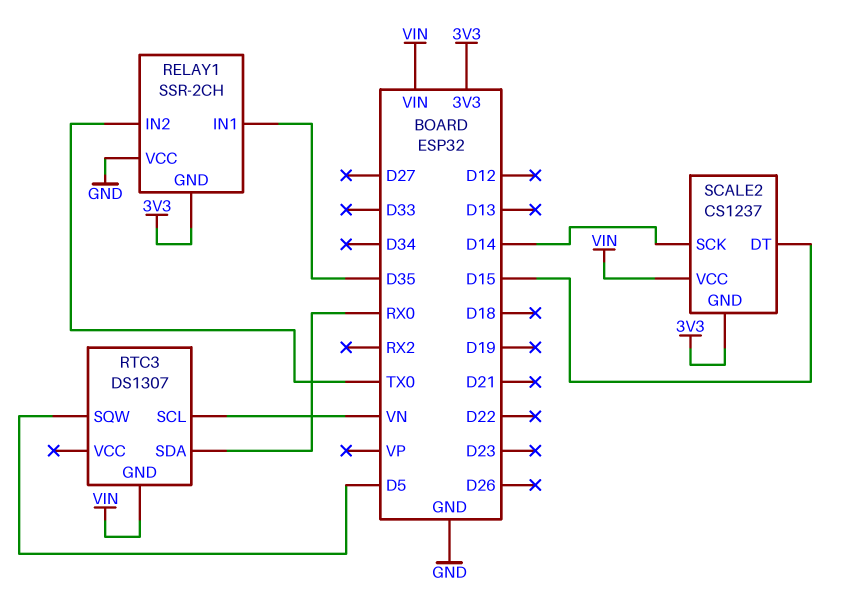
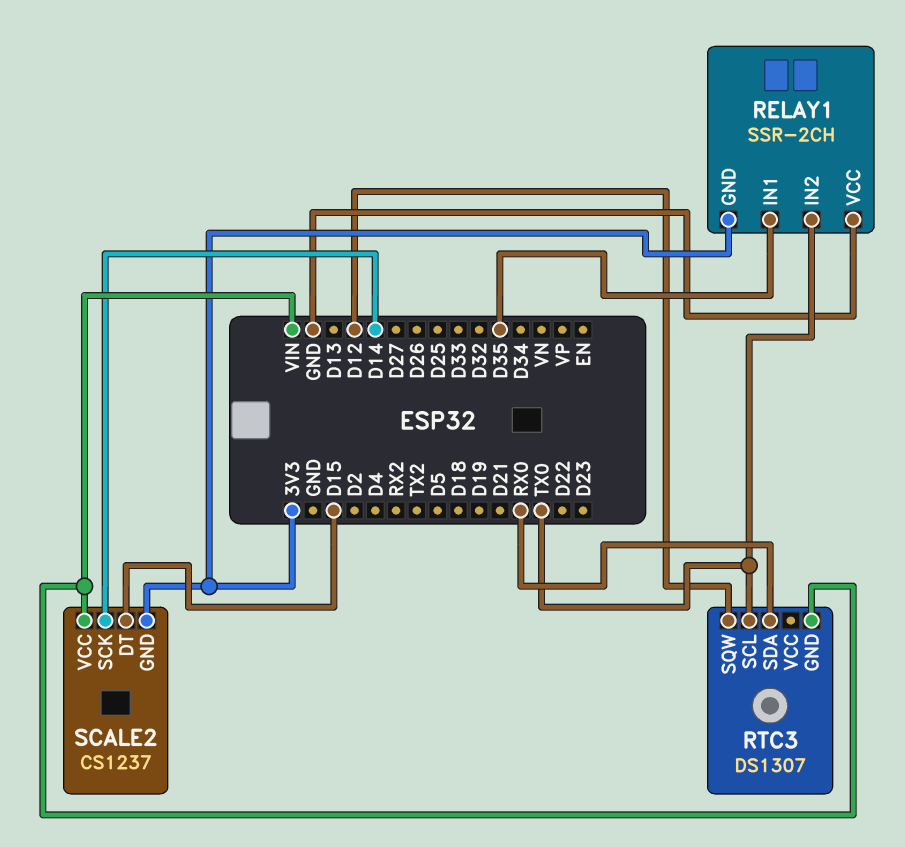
RTC3 pin SCL: VN -> TX0
RTC3 pin SQW: D5 -> D12

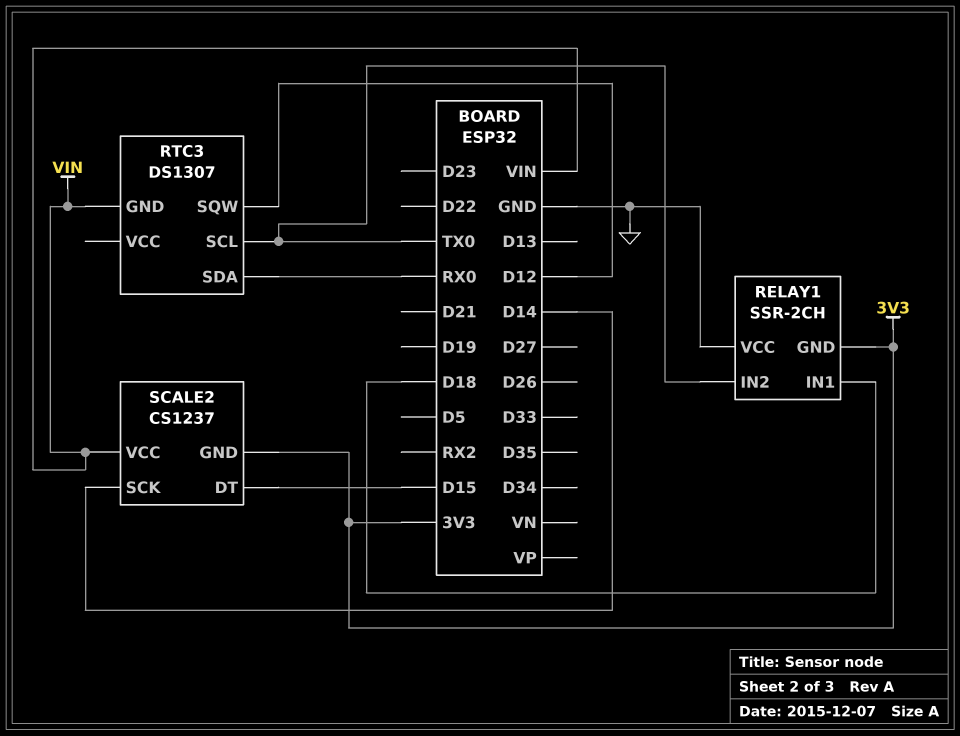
RELAY1 pin IN1: D35 -> D18

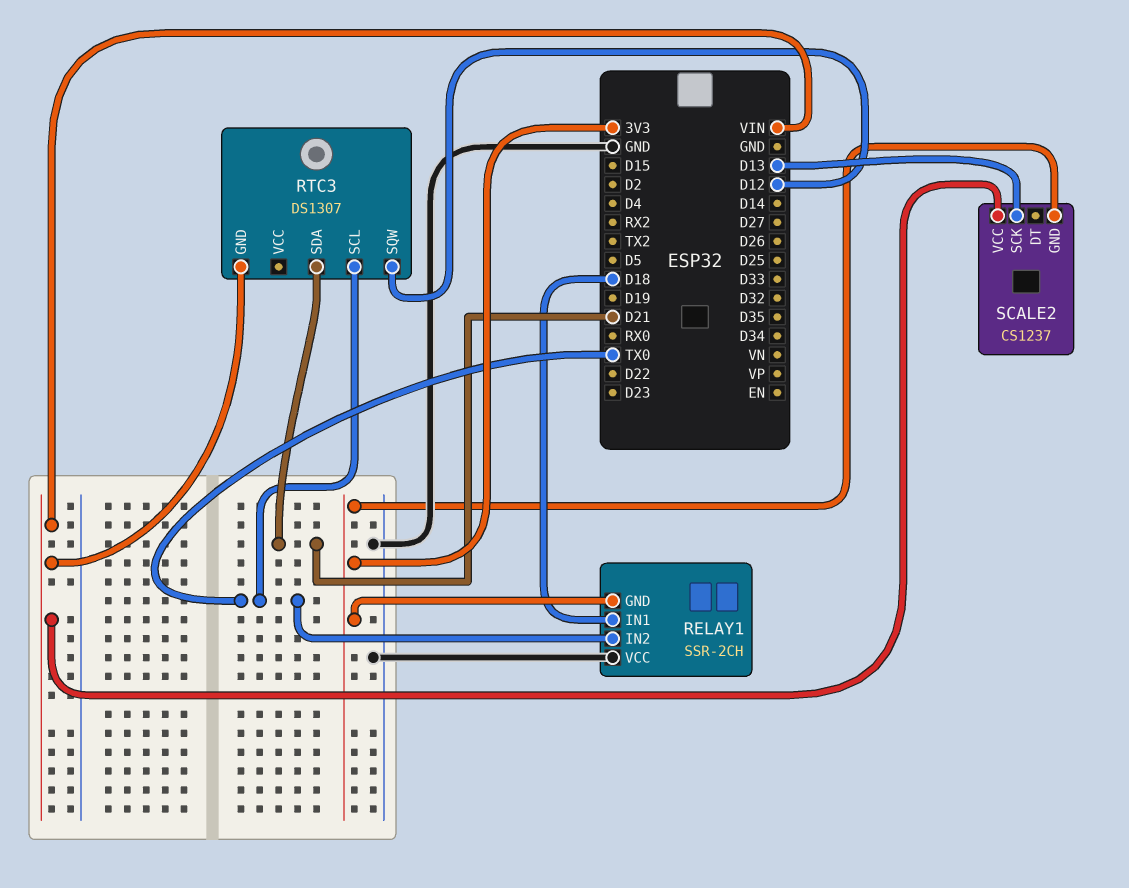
RTC3 pin SDA: RX0 -> D21
SCALE2 pin DT: D15 -> none
SCALE2 pin SCK: D14 -> D13

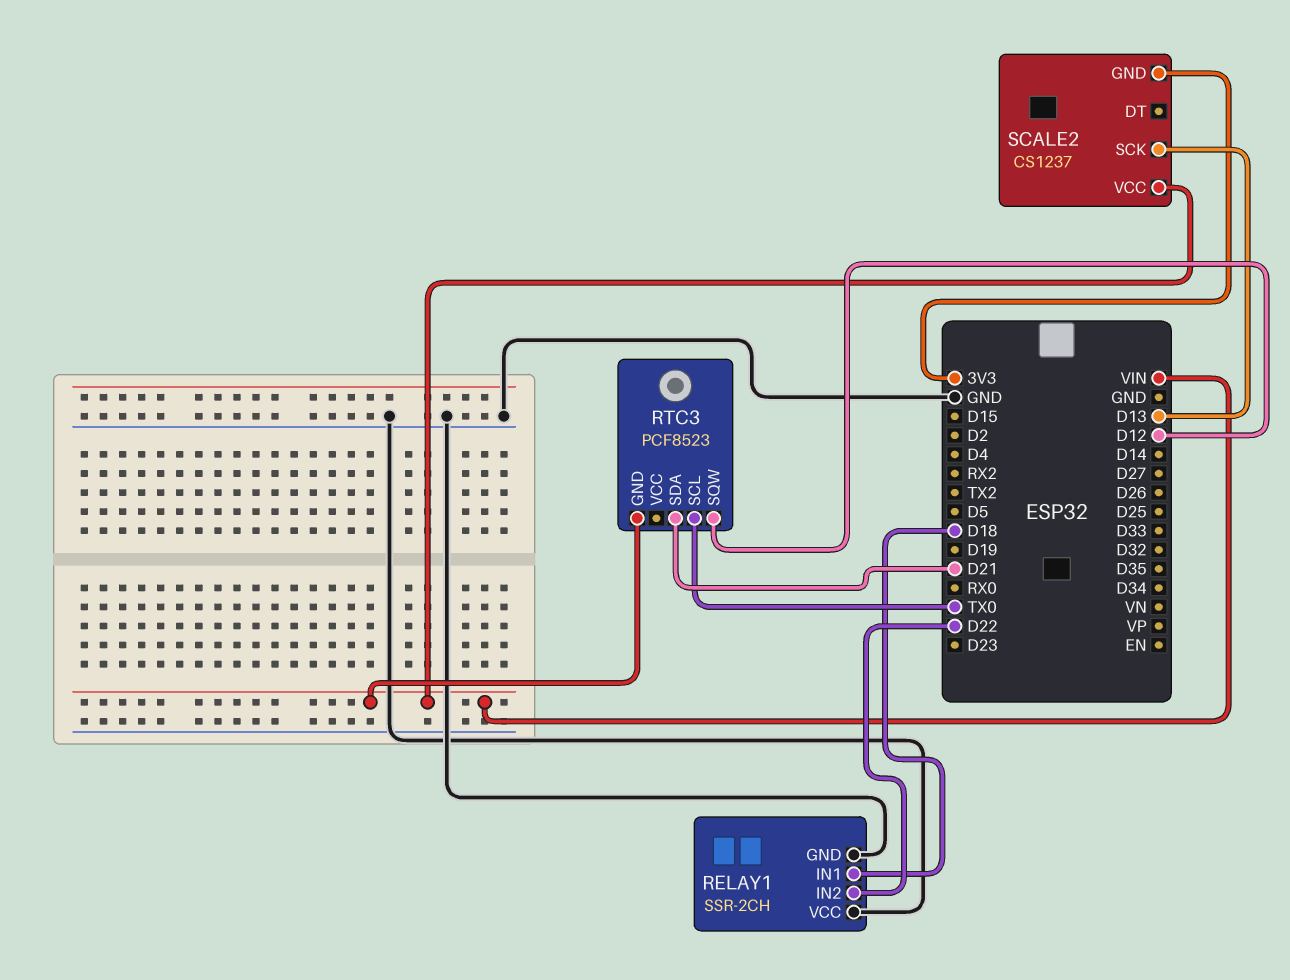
RELAY1 pin GND: 3V3 -> GND
RELAY1 pin IN2: TX0 -> D22
RTC3: DS1307 -> PCF8523

